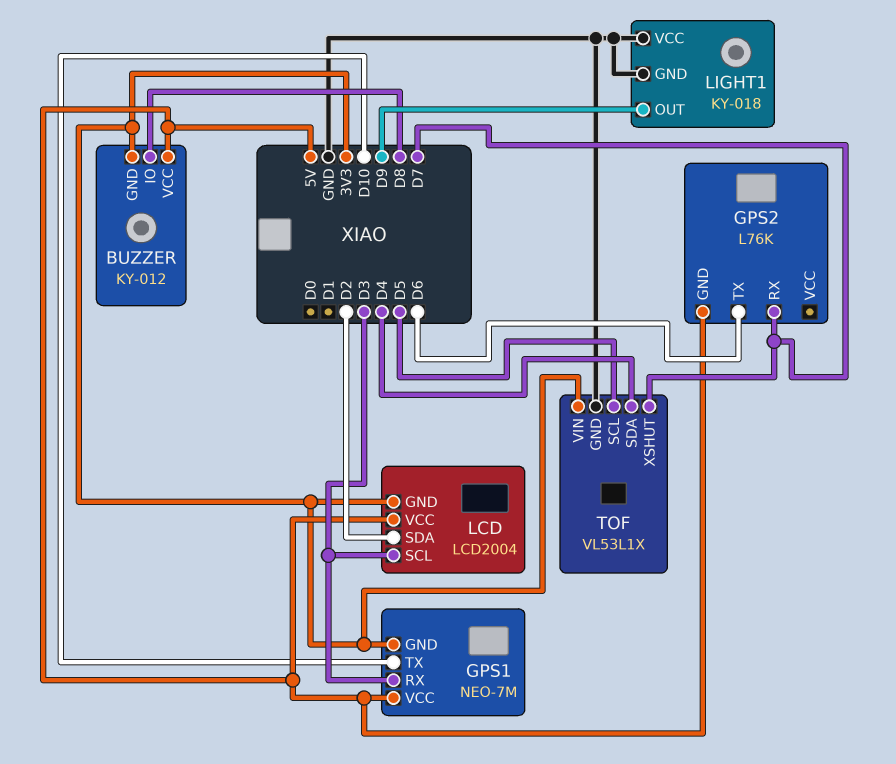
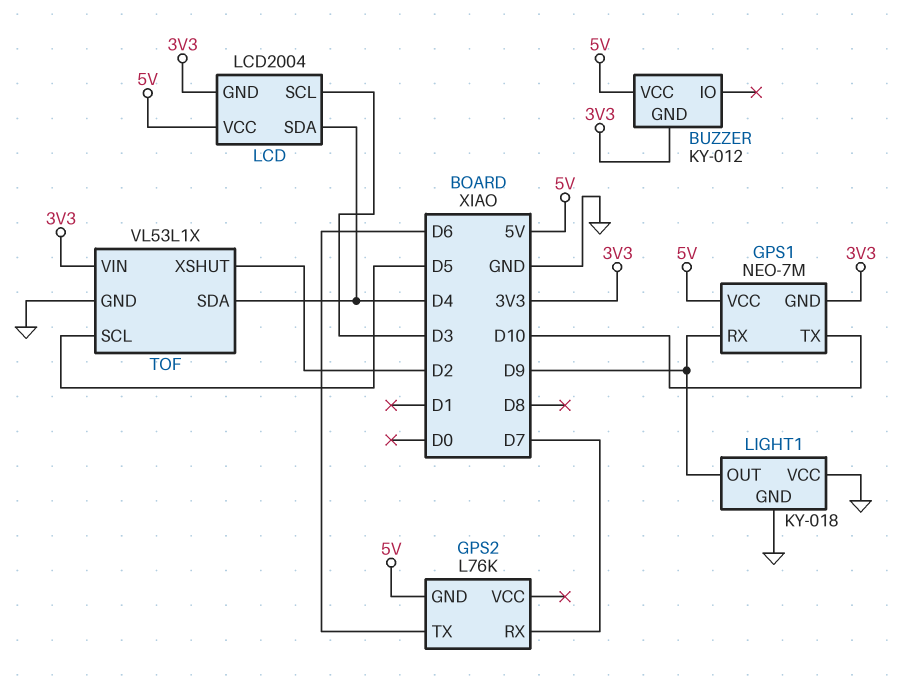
BUZZER pin IO: D8 -> none
GPS1 pin RX: D3 -> D9
LCD pin SDA: D2 -> D4
TOF pin XSHUT: D7 -> D2

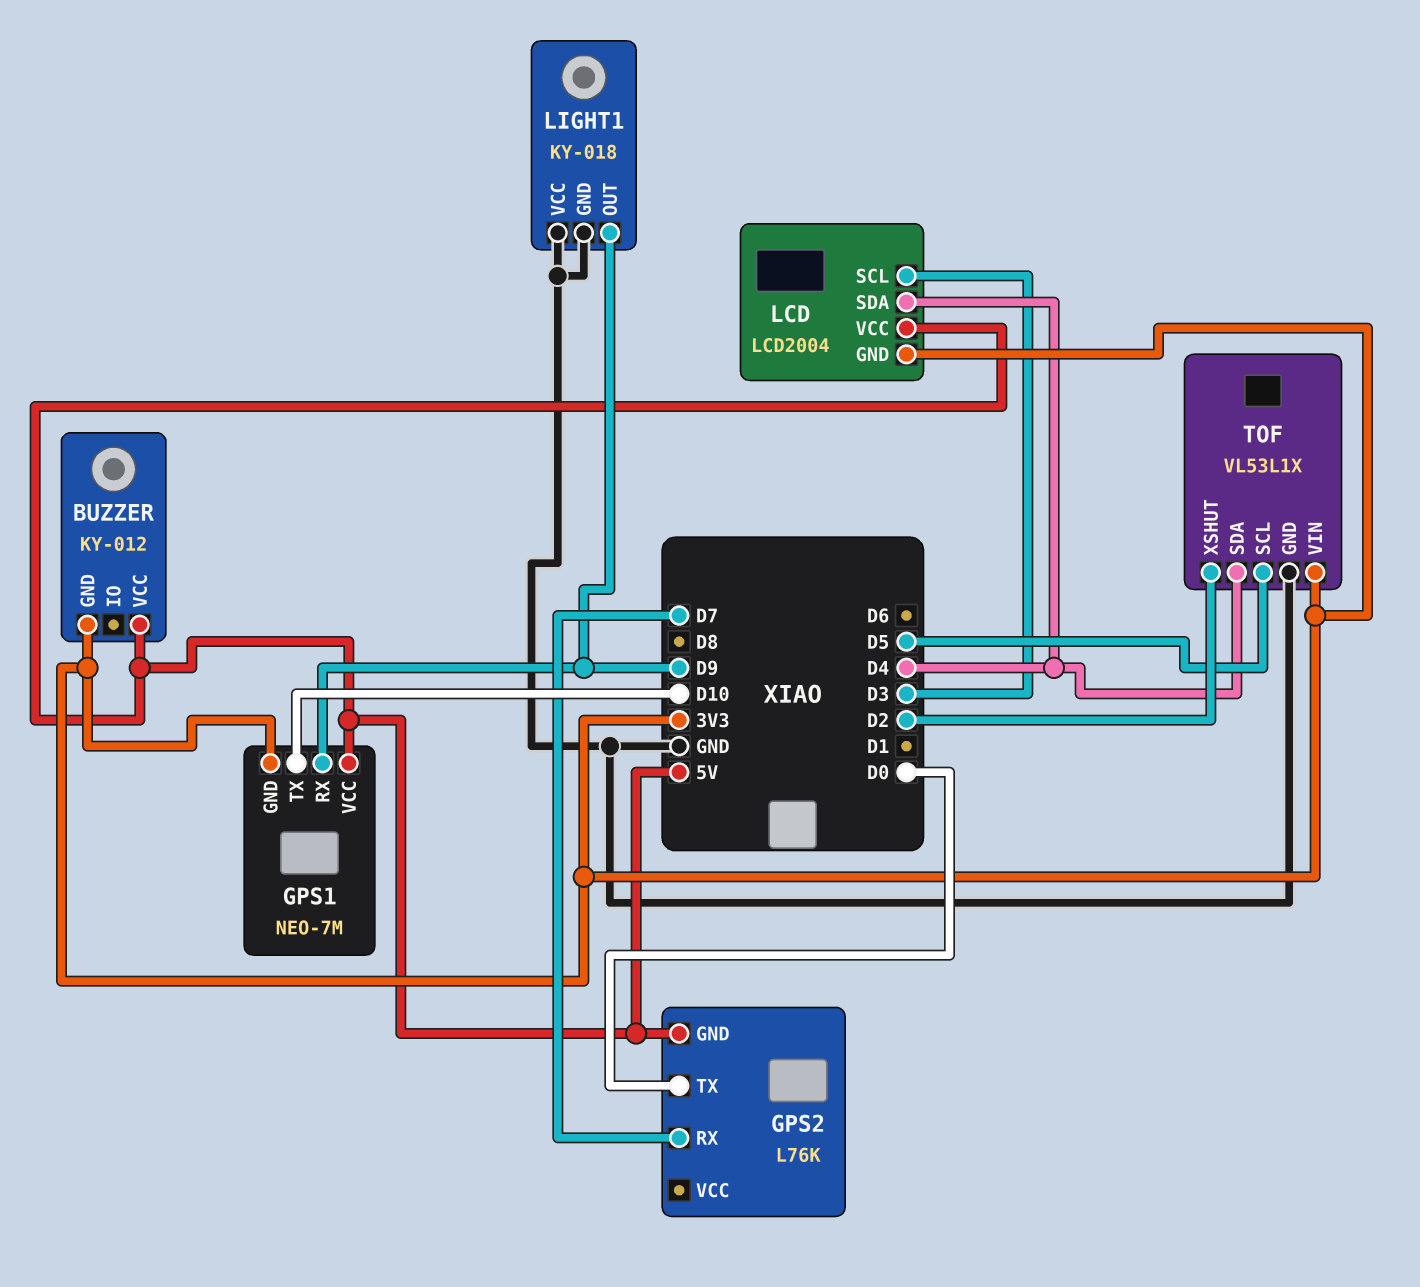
GPS2 pin TX: D6 -> D0

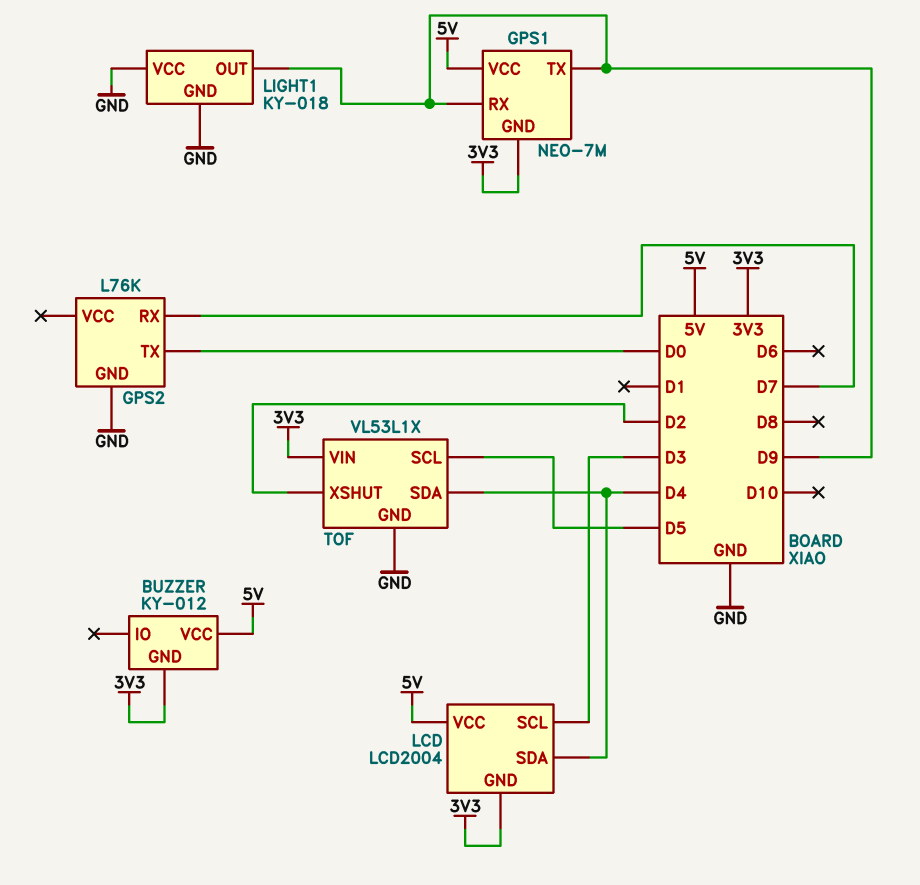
GPS1 pin TX: D10 -> D9
GPS2 pin GND: 5V -> GND

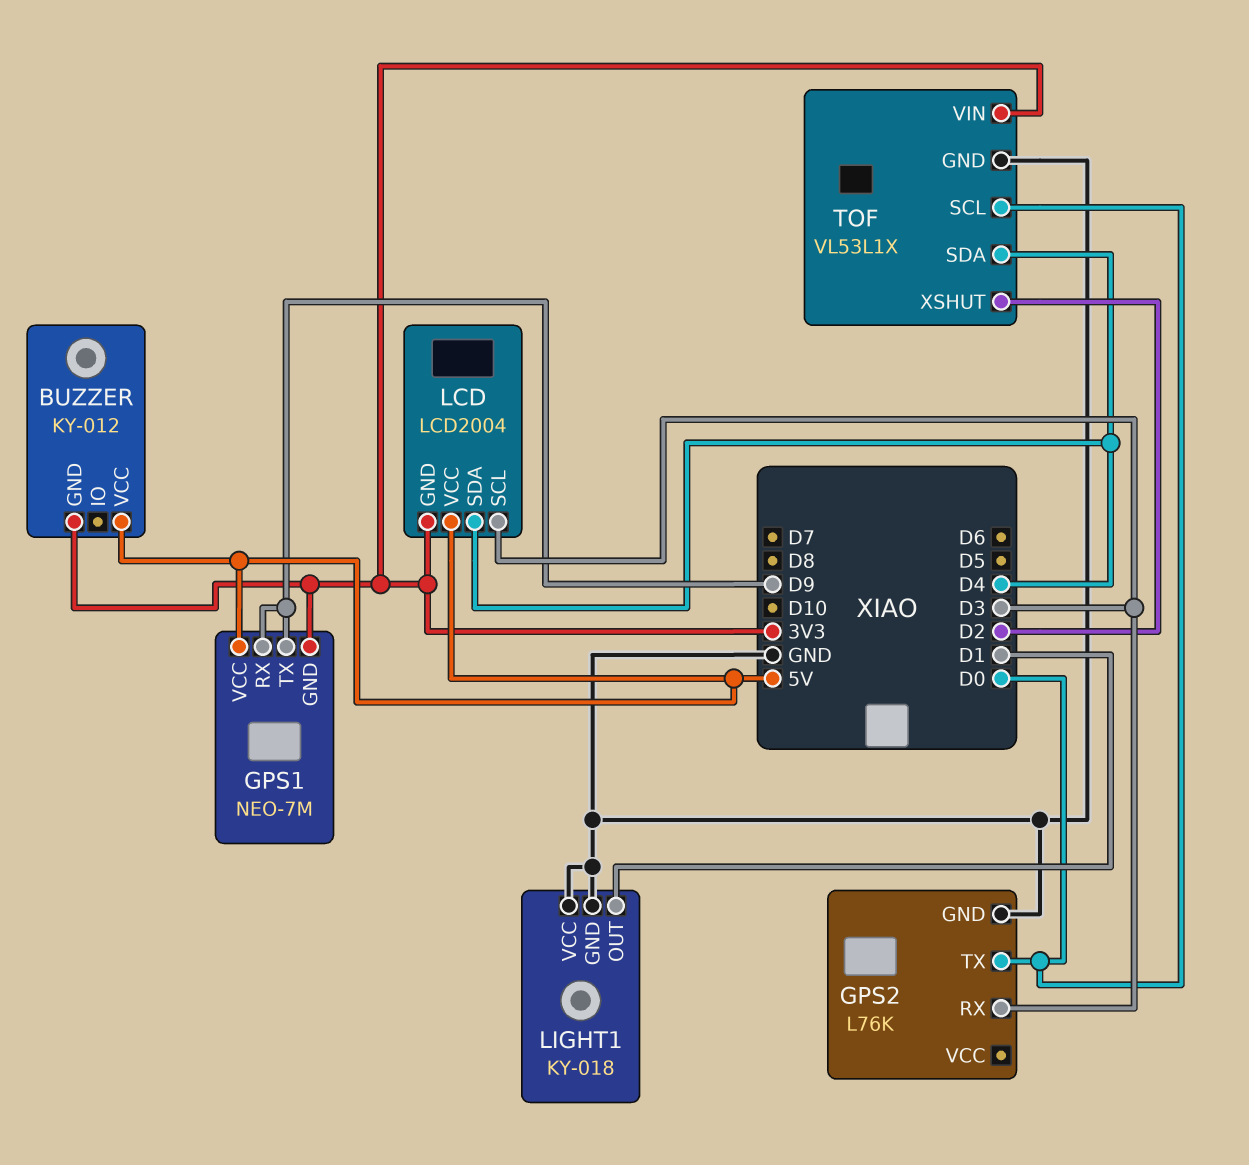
GPS2 pin RX: D7 -> D3
LIGHT1 pin OUT: D9 -> D1
TOF pin SCL: D5 -> D0

